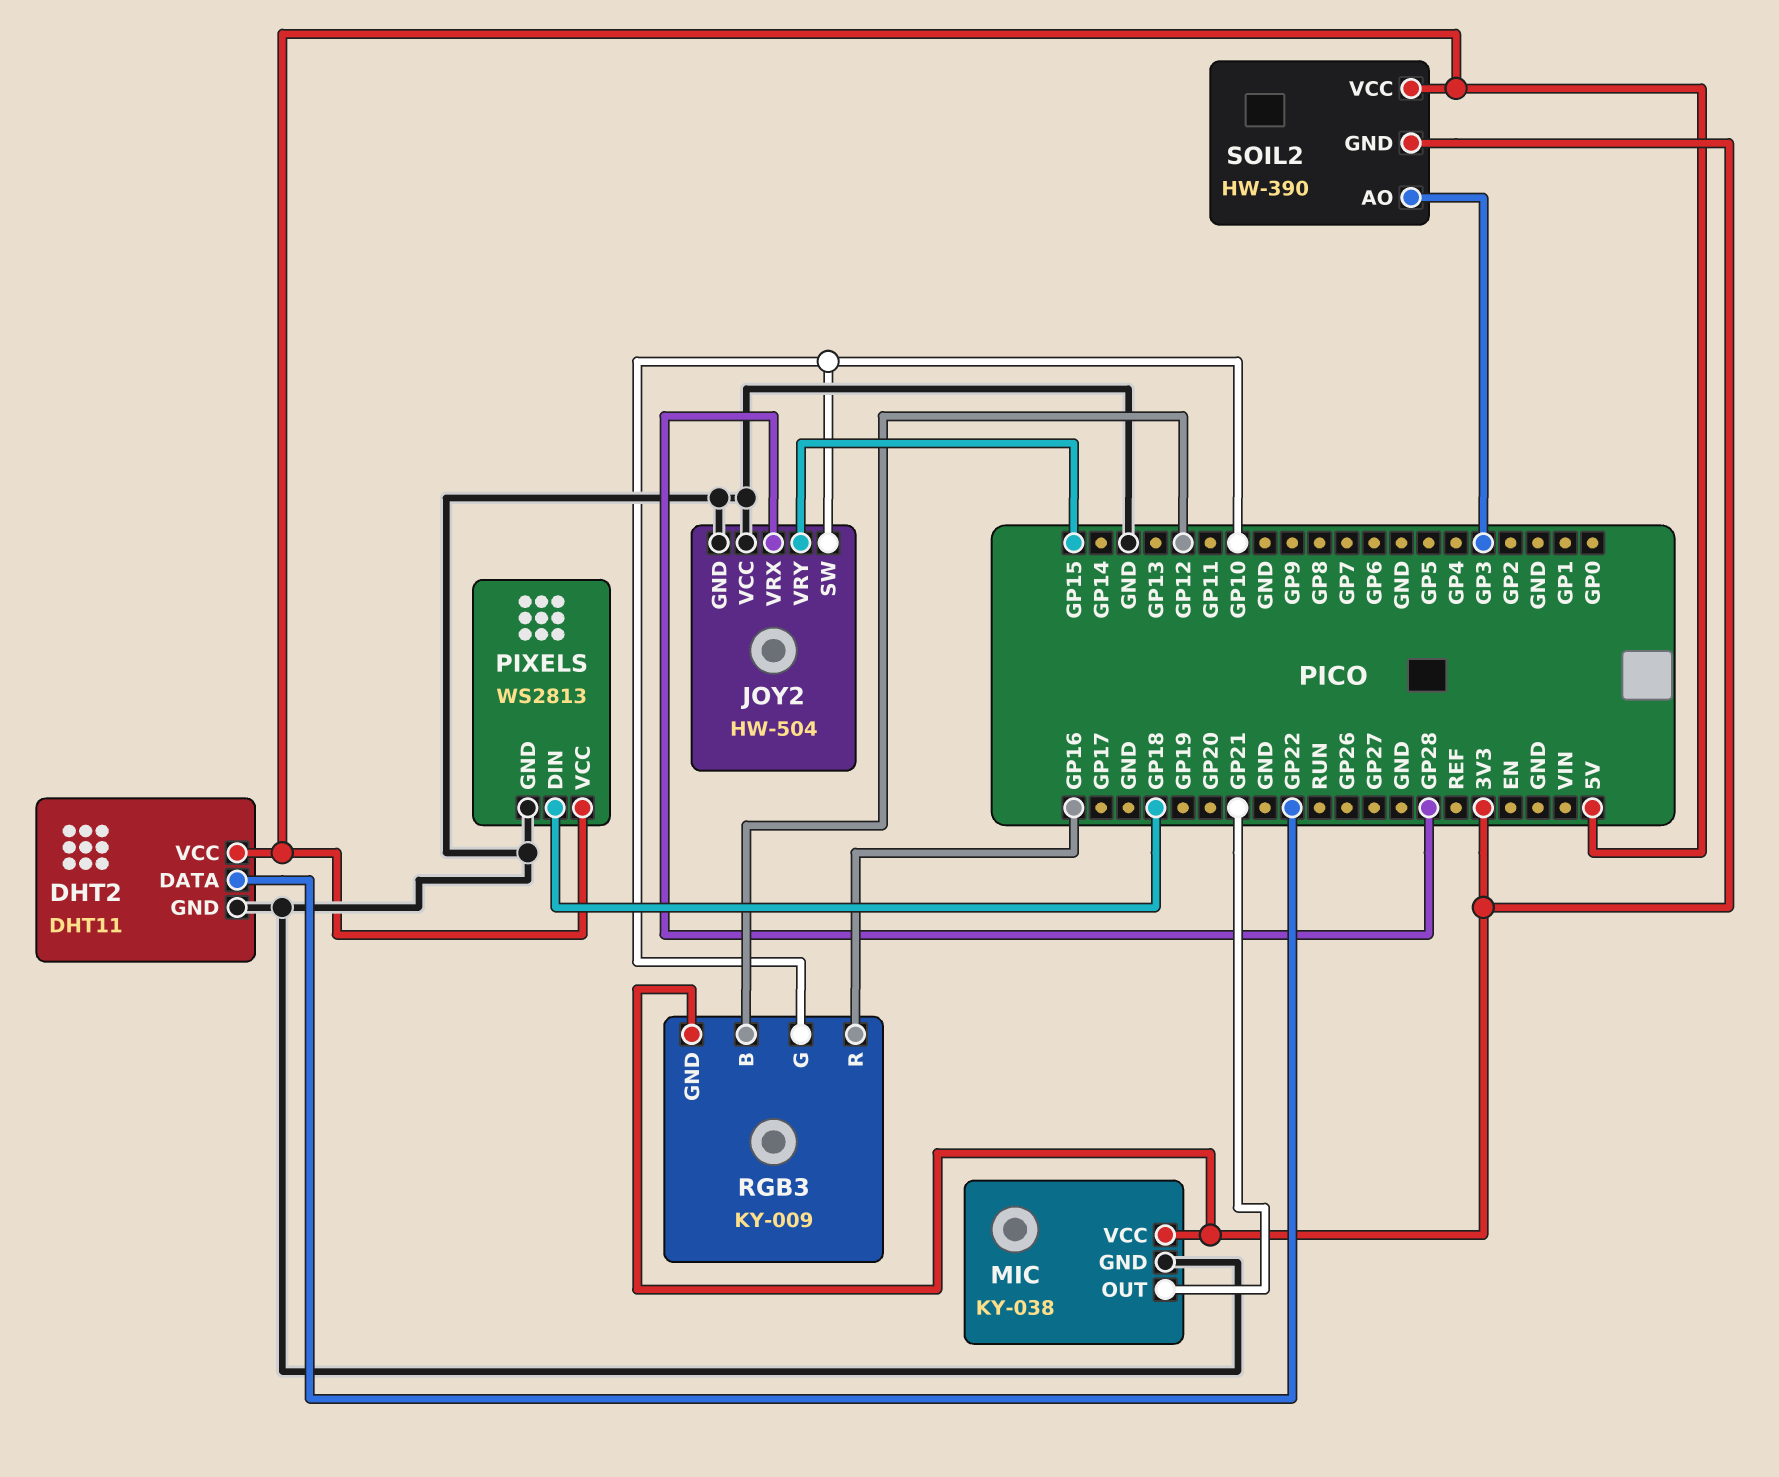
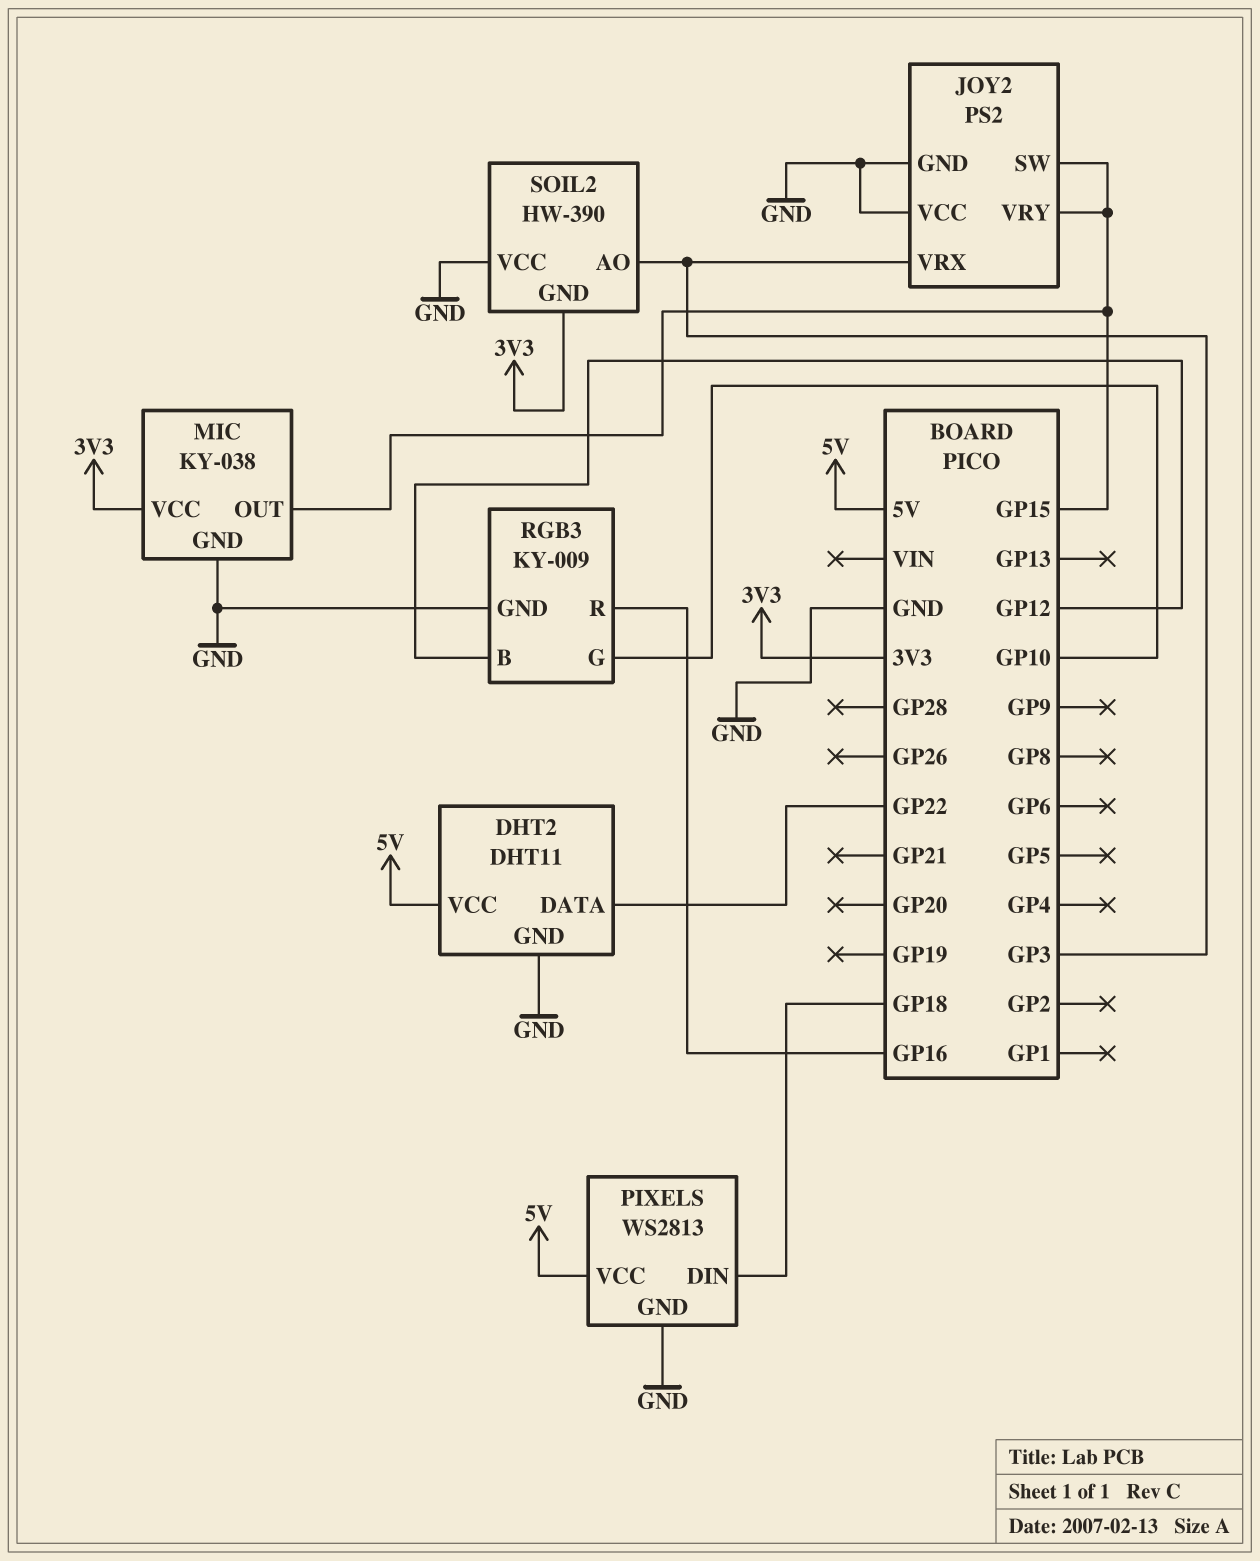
JOY2: HW-504 -> PS2
JOY2 pin SW: GP10 -> GP15
JOY2 pin VRX: GP28 -> GP3
MIC pin OUT: GP21 -> GP15
RGB3 pin GND: 3V3 -> GND
SOIL2 pin VCC: 5V -> GND

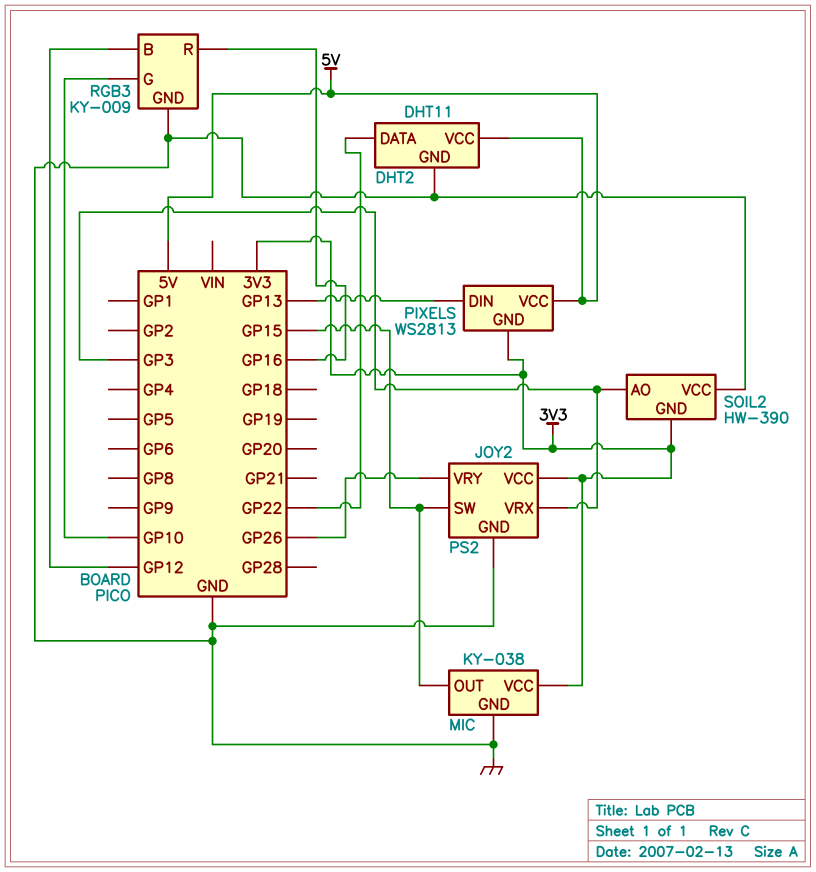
JOY2 pin VCC: GND -> 3V3
JOY2 pin VRY: GP15 -> GP26
PIXELS pin DIN: GP18 -> GP13
PIXELS pin GND: GND -> 3V3

